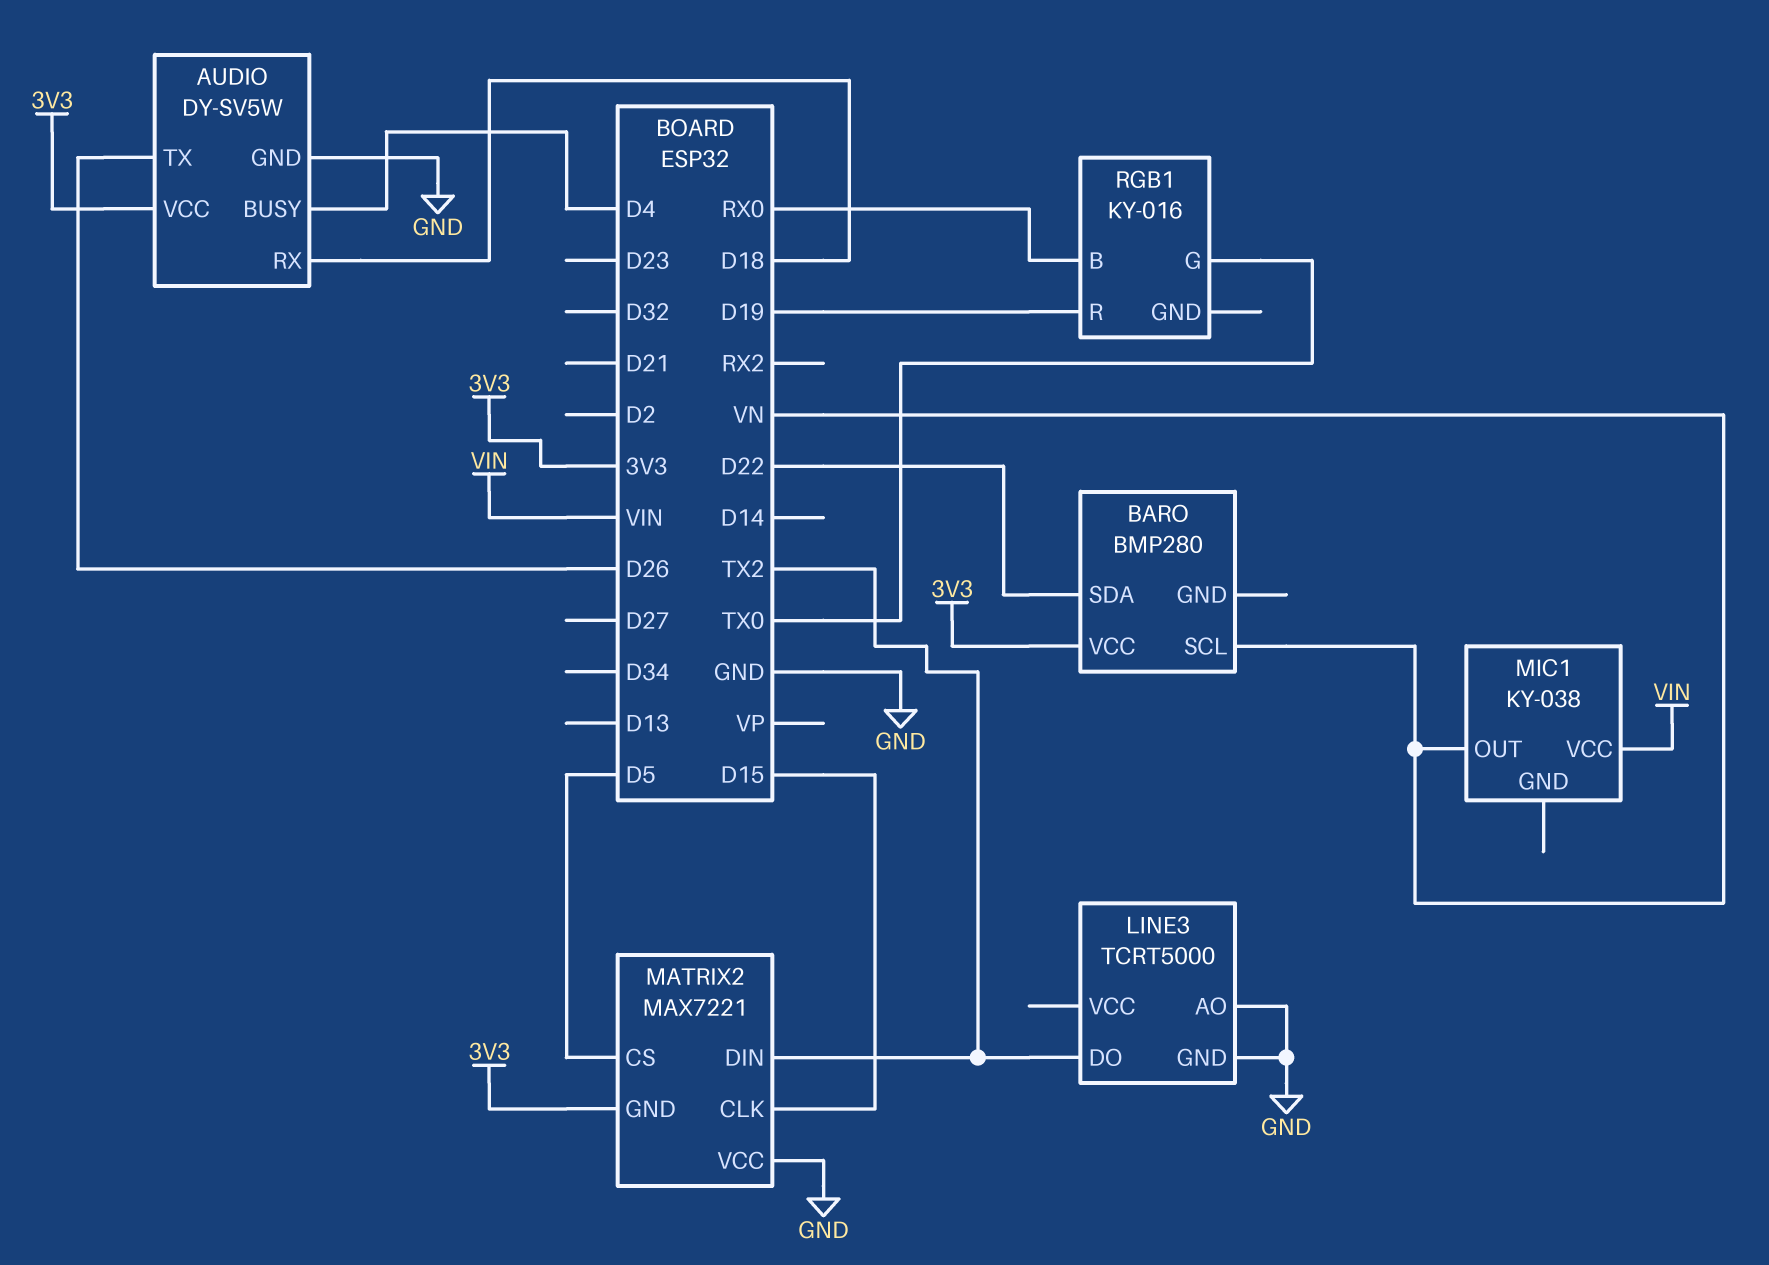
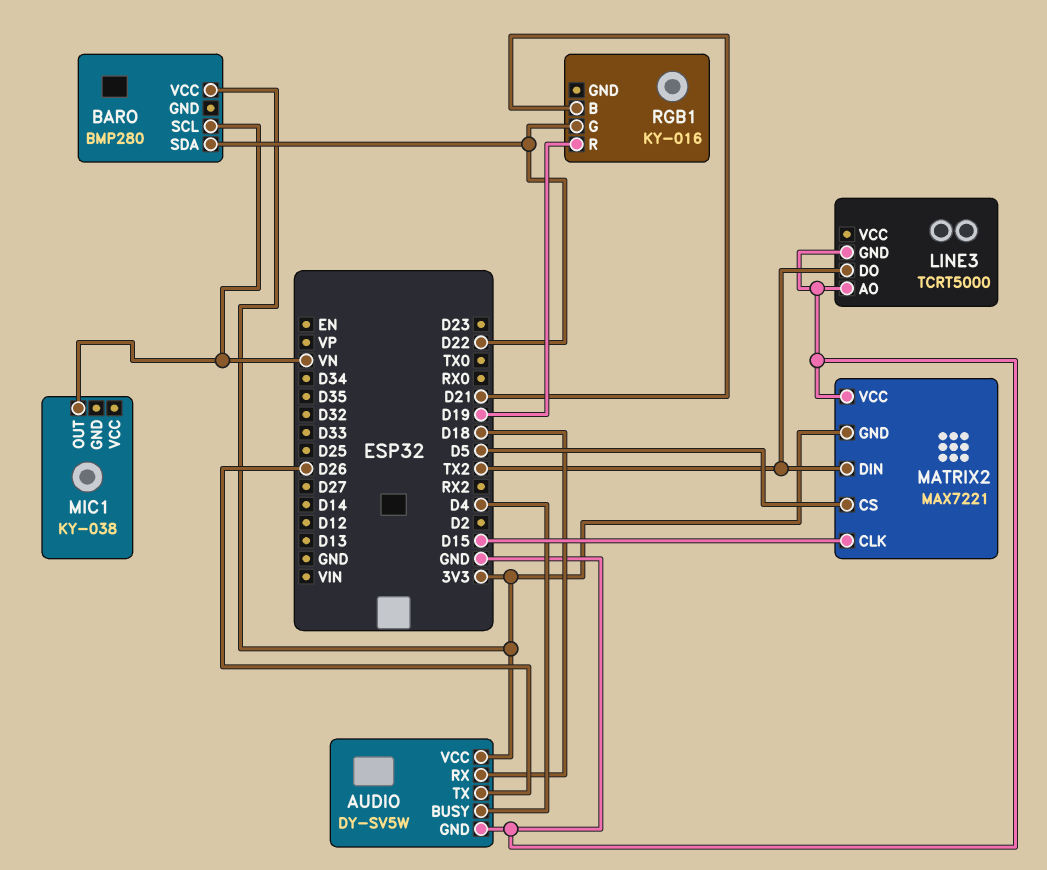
MIC1 pin VCC: VIN -> none
RGB1 pin B: RX0 -> D21
RGB1 pin G: TX0 -> D22

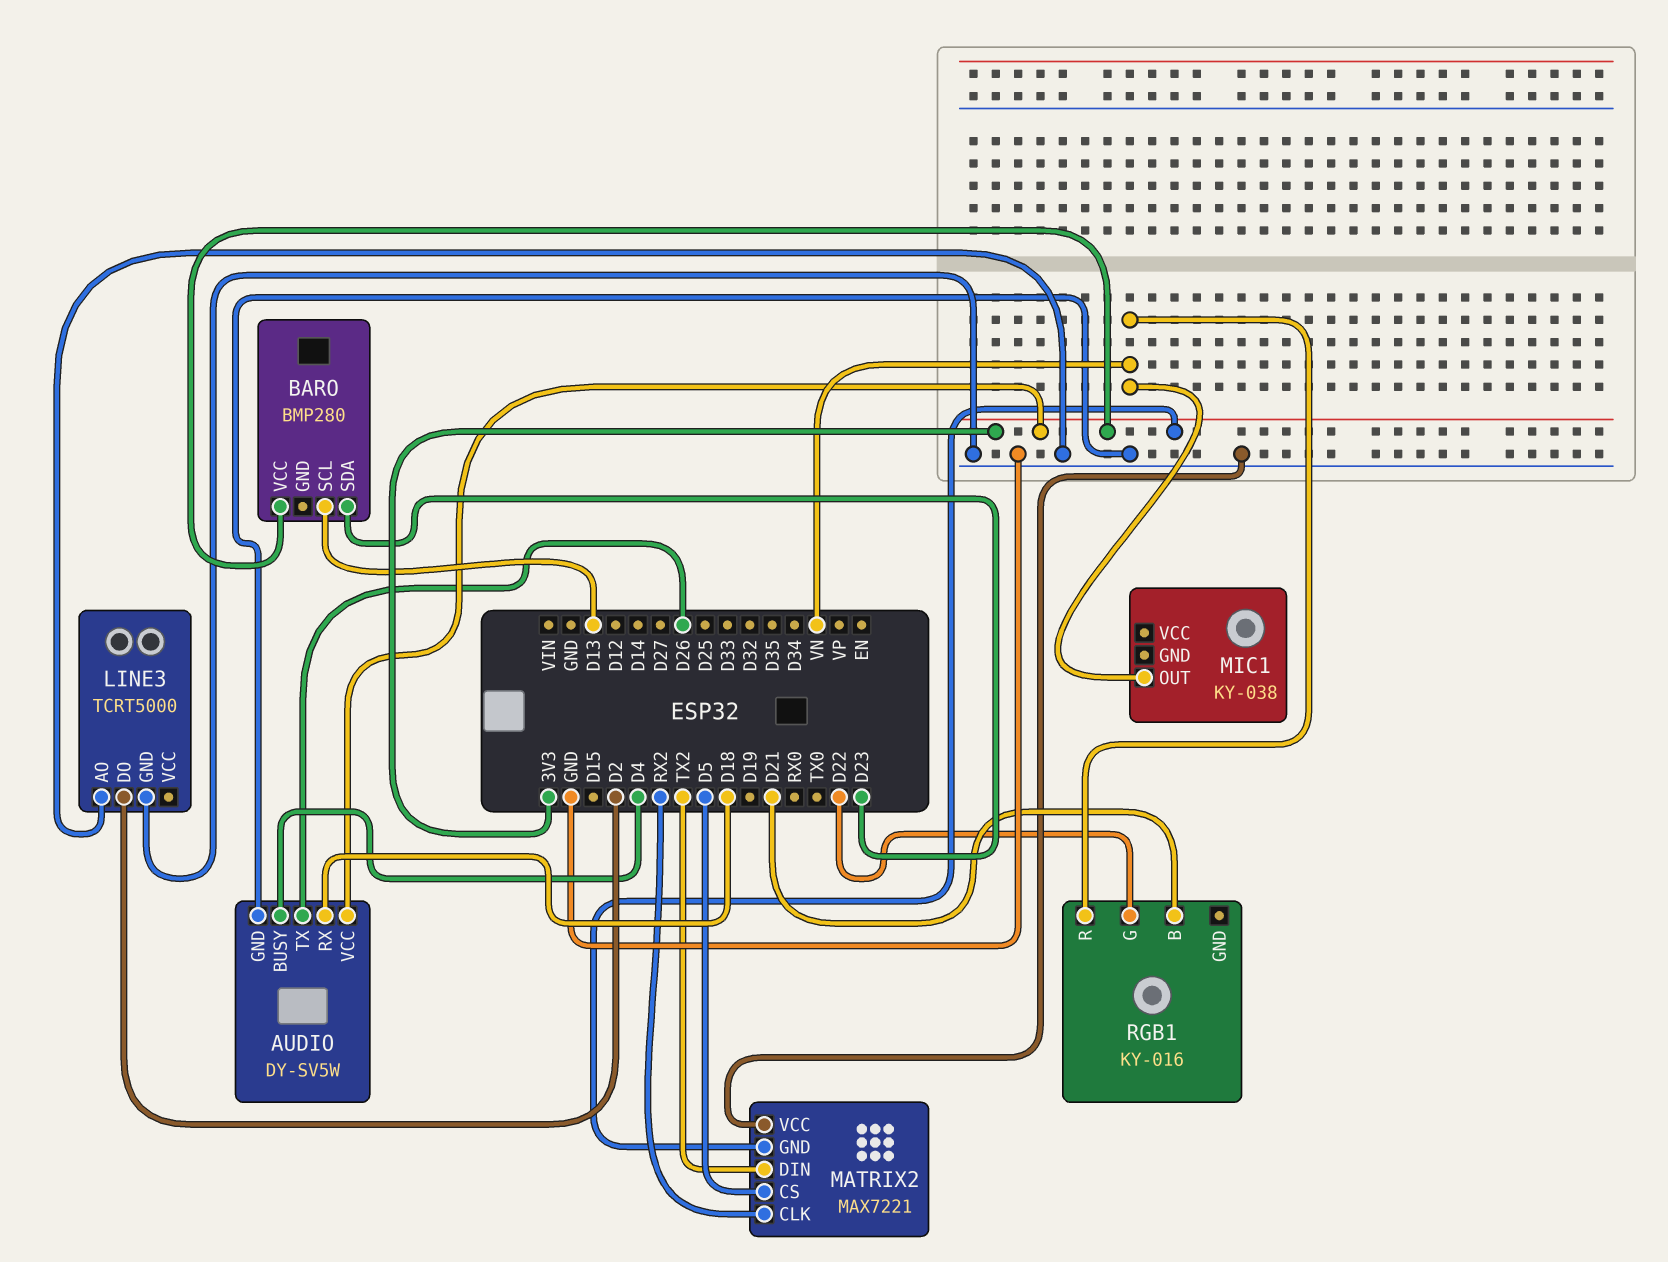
BARO pin SCL: VN -> D13
BARO pin SDA: D22 -> D23
LINE3 pin DO: TX2 -> D2
MATRIX2 pin CLK: D15 -> RX2
RGB1 pin R: D19 -> VN

